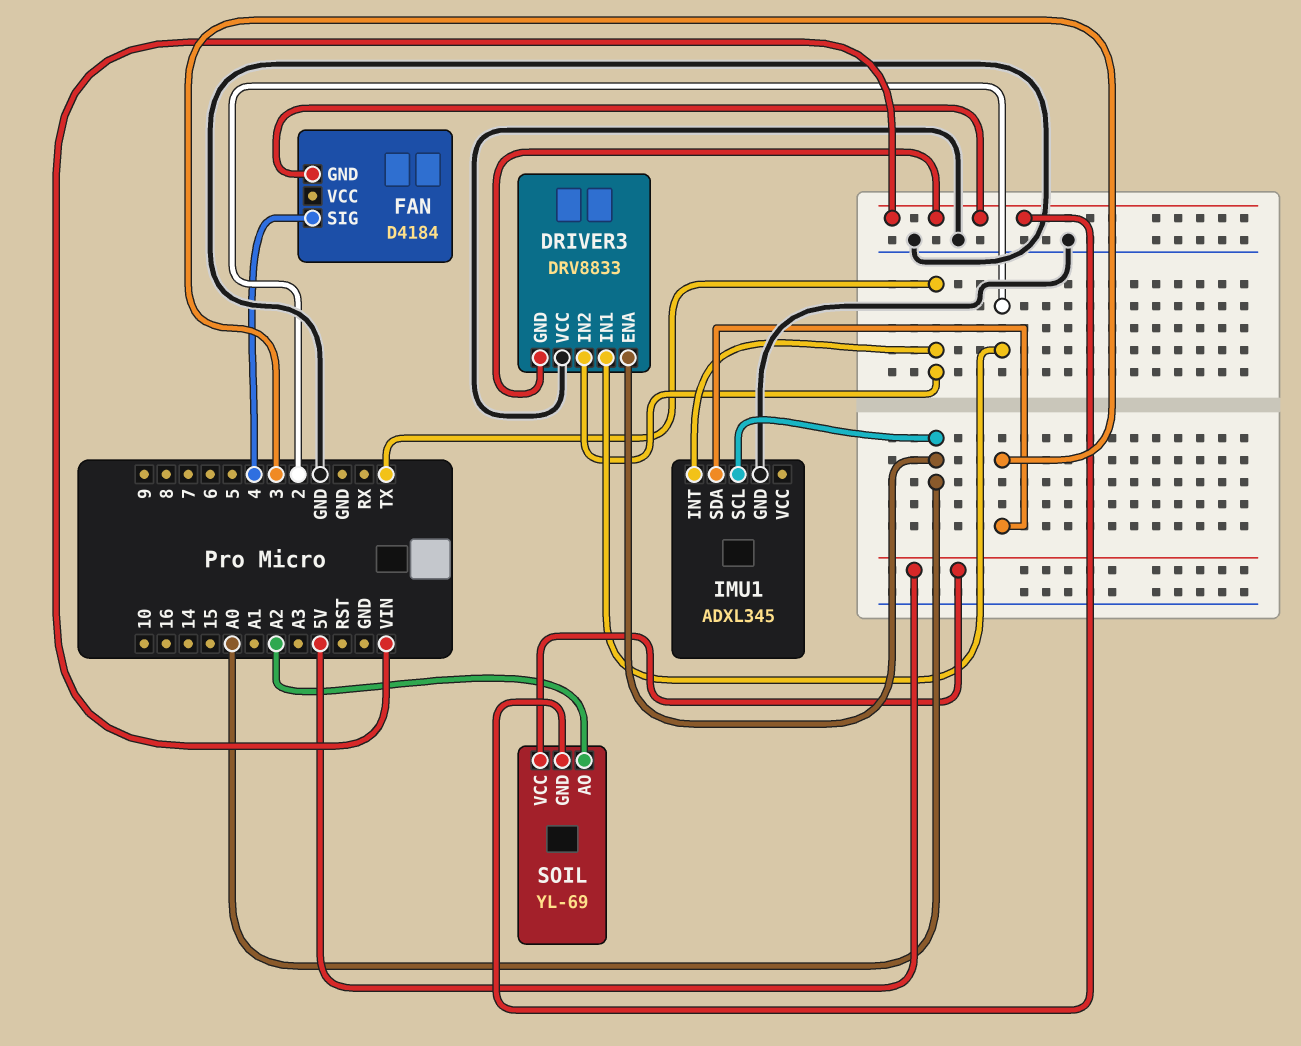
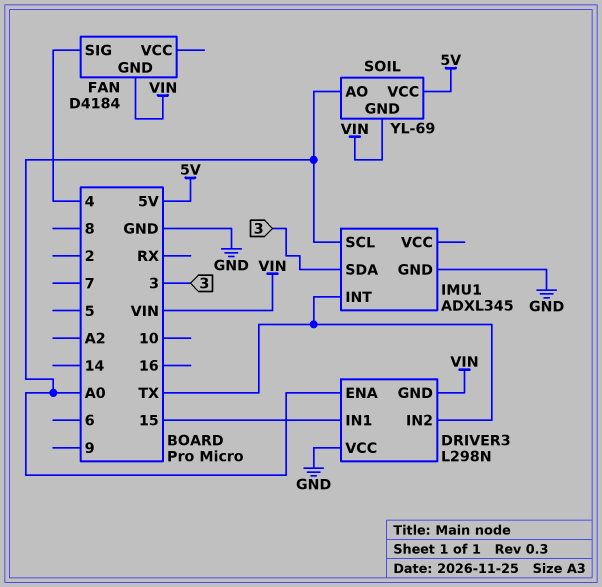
DRIVER3: DRV8833 -> L298N
DRIVER3 pin IN1: 2 -> 15
SOIL pin AO: A2 -> A0

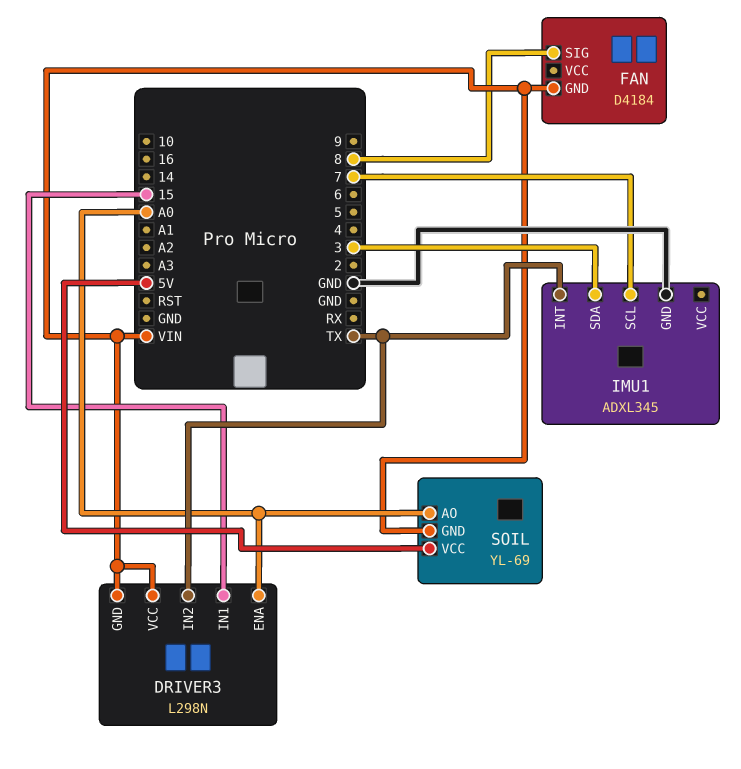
DRIVER3 pin VCC: GND -> VIN
FAN pin SIG: 4 -> 8
IMU1 pin SCL: A0 -> 7

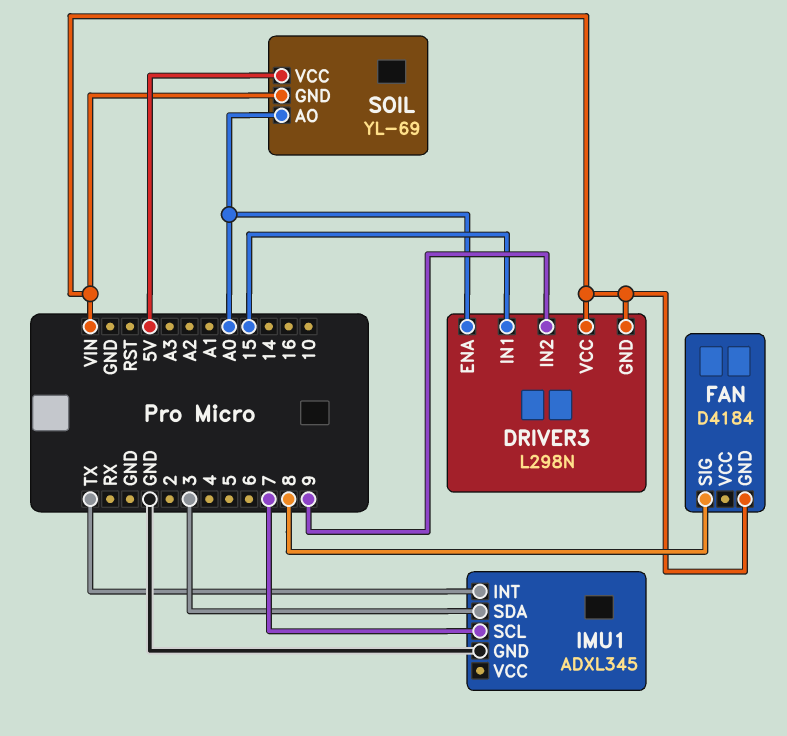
DRIVER3 pin IN2: TX -> 9

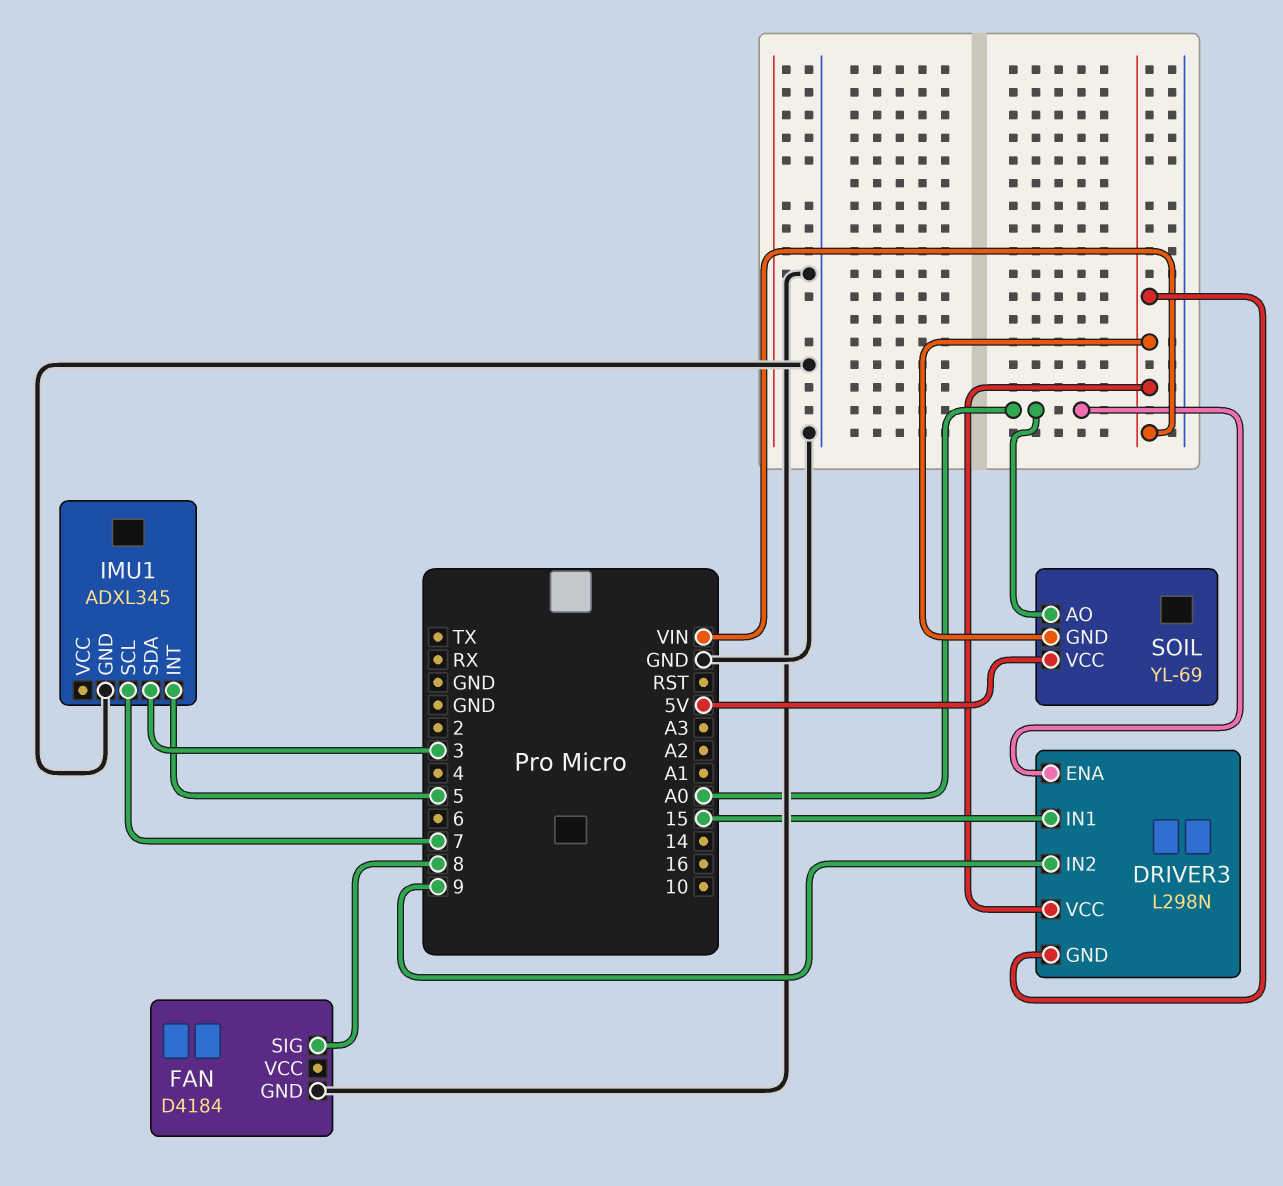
FAN pin GND: VIN -> GND
IMU1 pin INT: TX -> 5

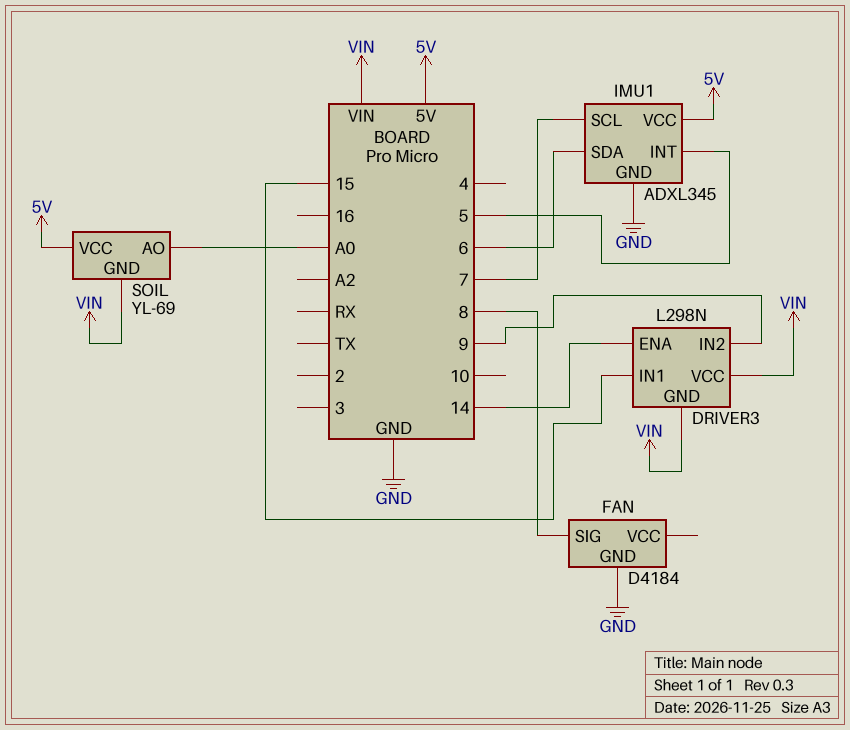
DRIVER3 pin ENA: A0 -> 14
IMU1 pin SDA: 3 -> 6
IMU1 pin VCC: none -> 5V

